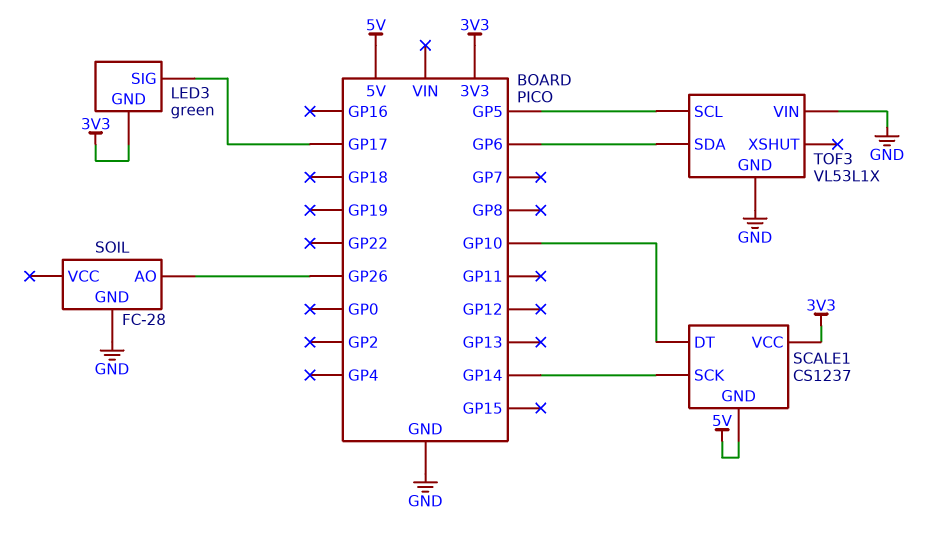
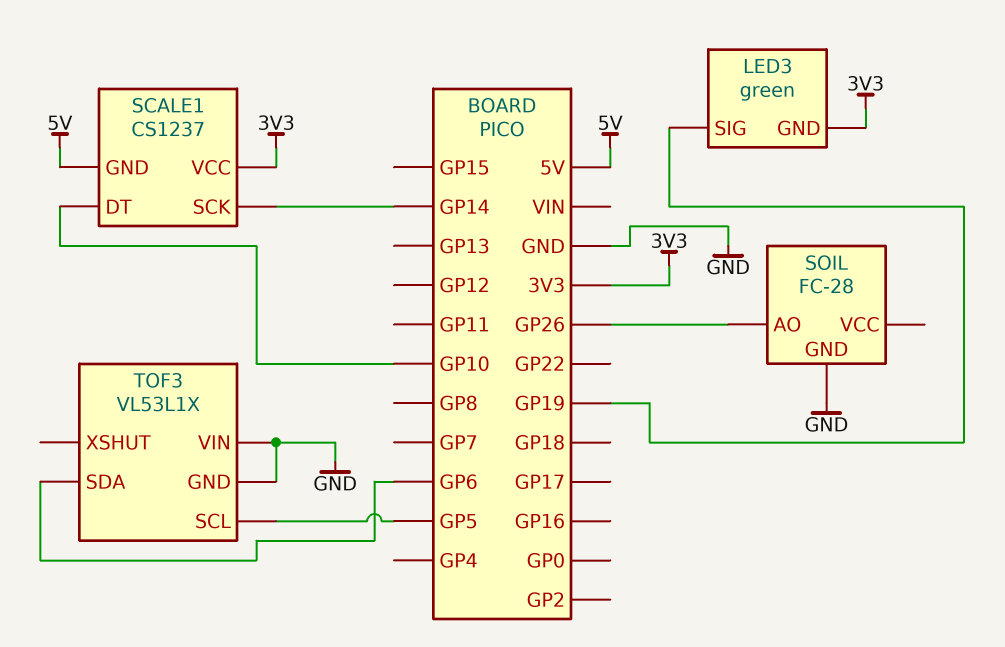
LED3 pin SIG: GP17 -> GP19

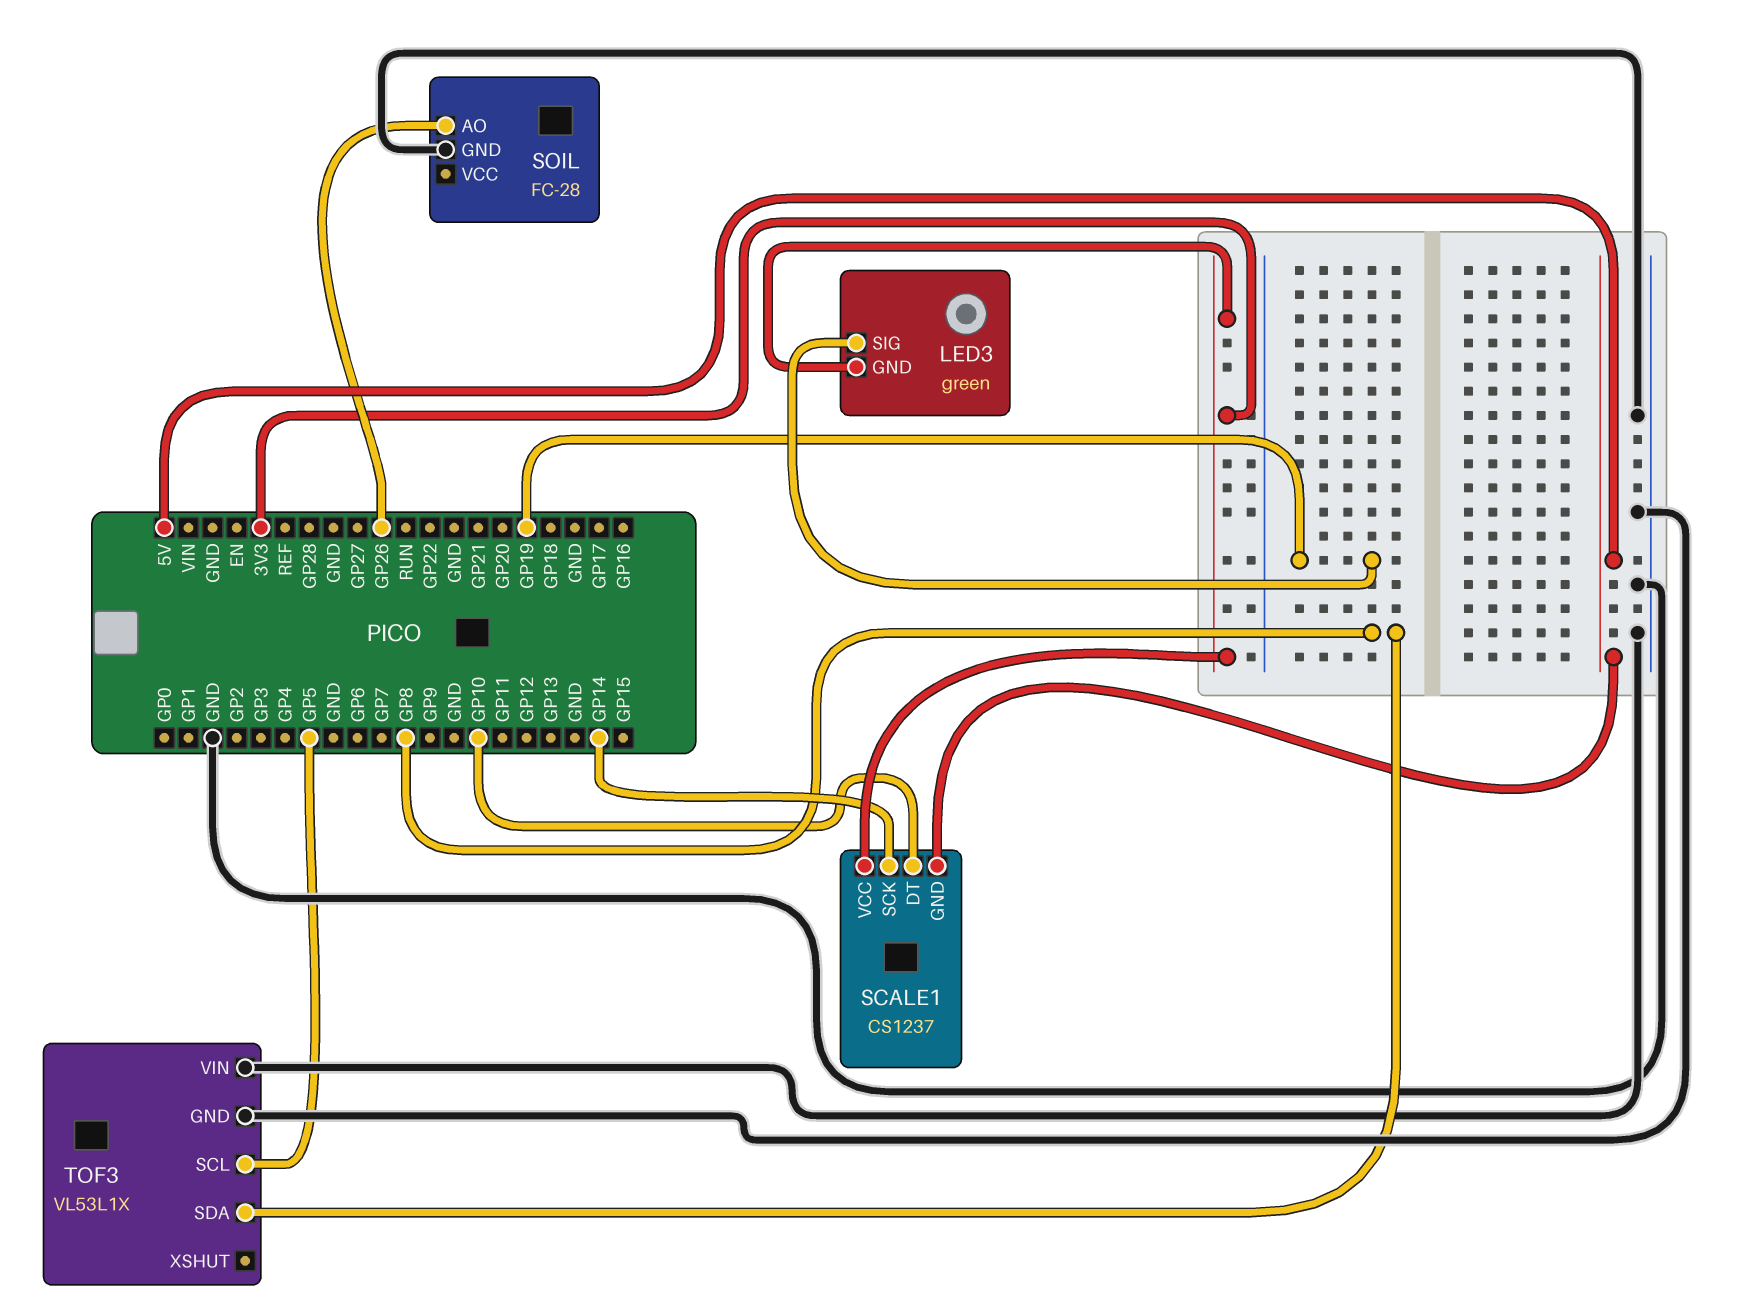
TOF3 pin SDA: GP6 -> GP8

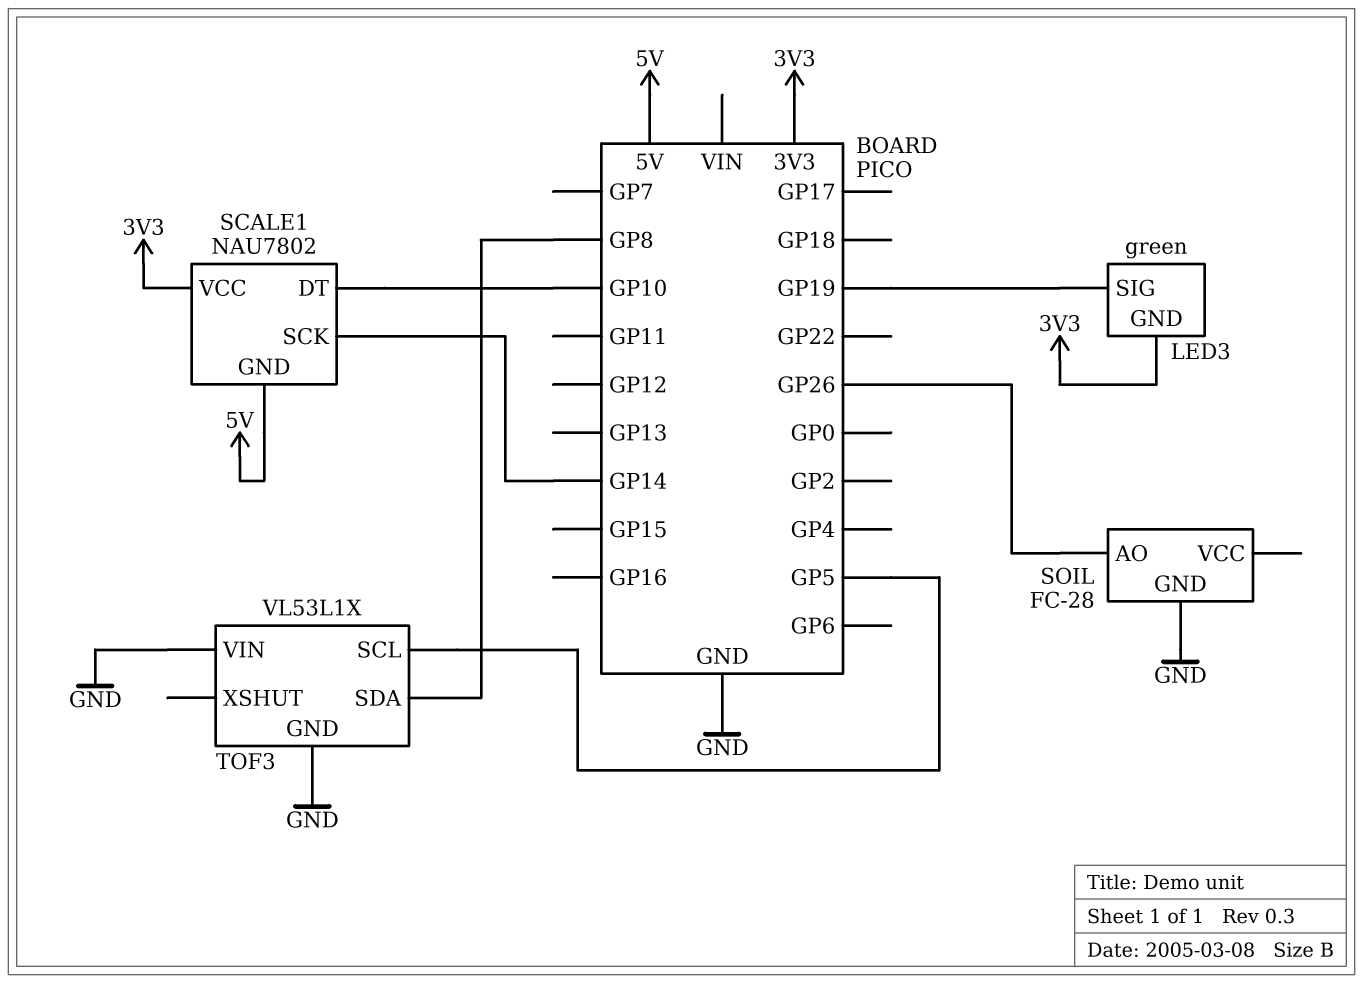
SCALE1: CS1237 -> NAU7802

